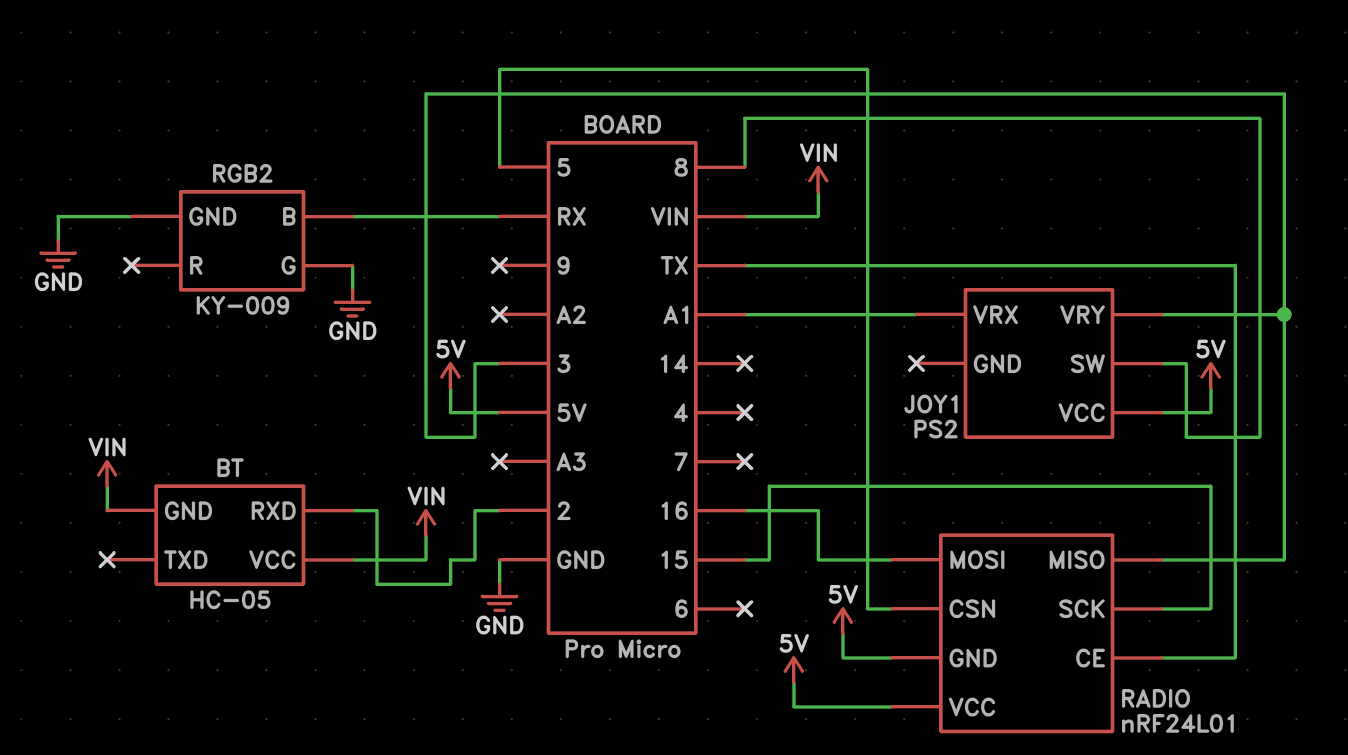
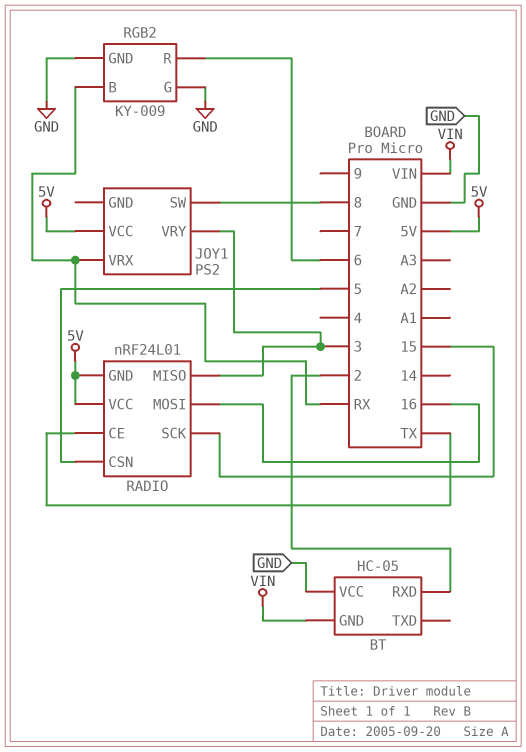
BT pin VCC: VIN -> GND
JOY1 pin VRX: A1 -> RX
RGB2 pin R: none -> 6

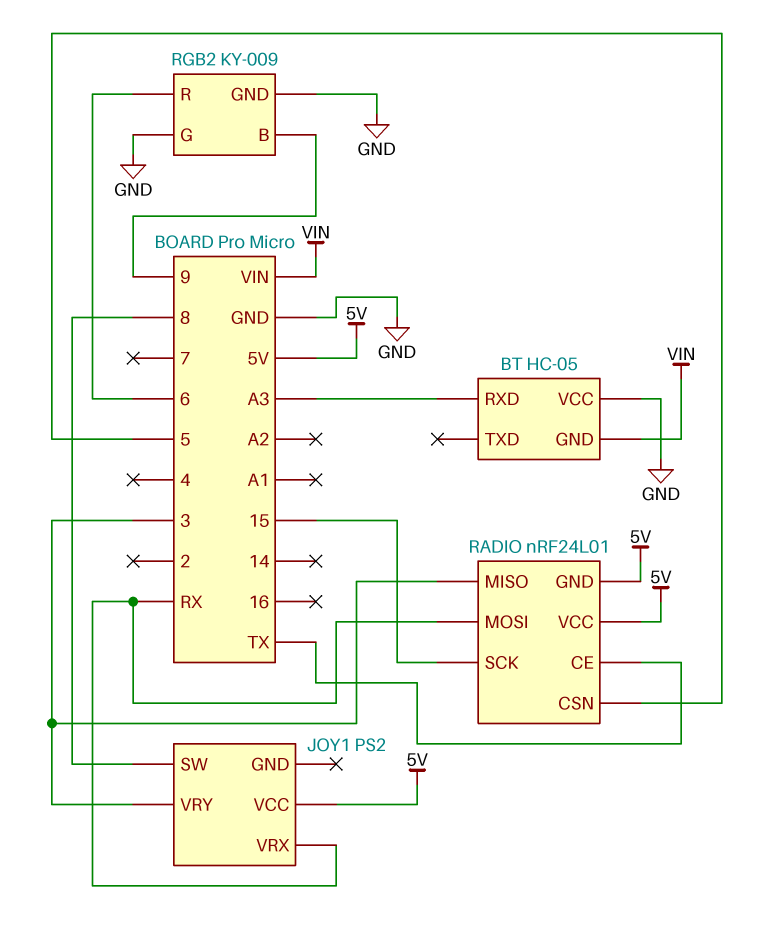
BT pin RXD: 2 -> A3
RADIO pin MOSI: 16 -> RX
RGB2 pin B: RX -> 9

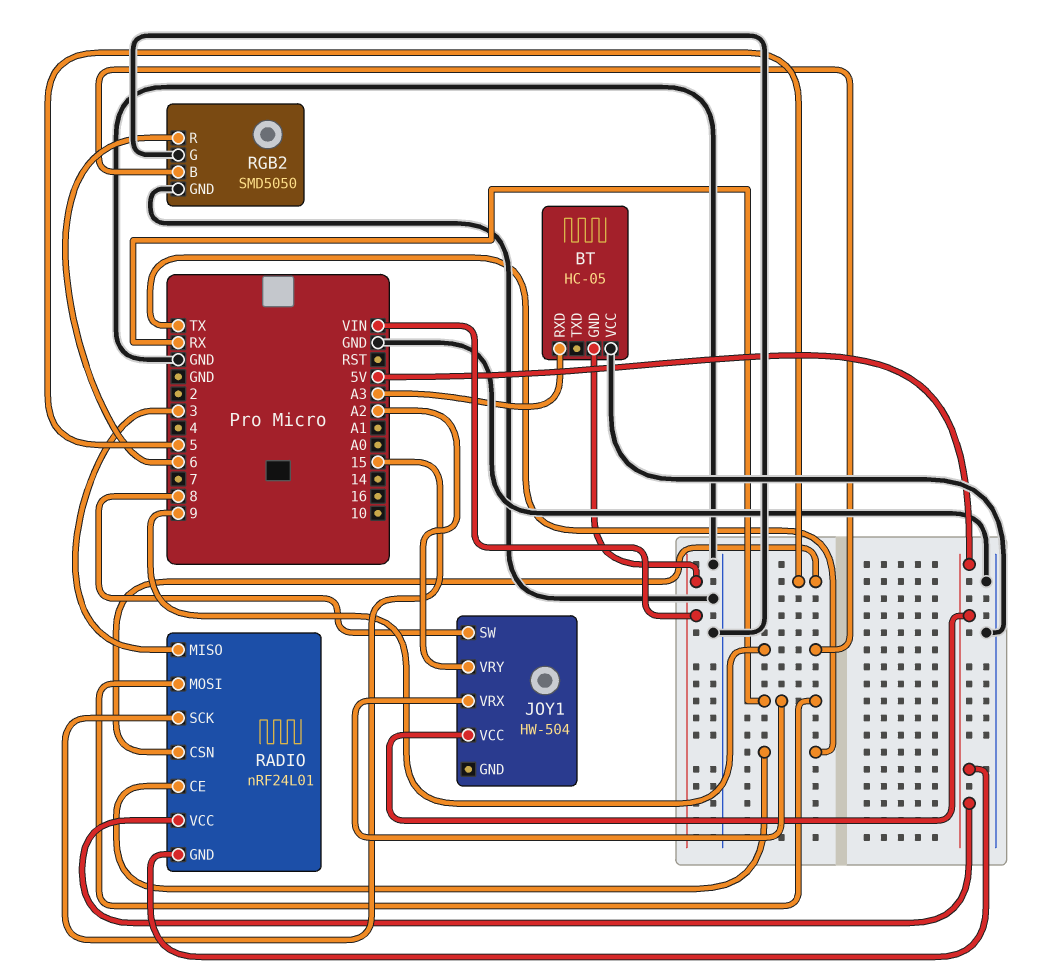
JOY1: PS2 -> HW-504
JOY1 pin VRY: 3 -> A2
RGB2: KY-009 -> SMD5050

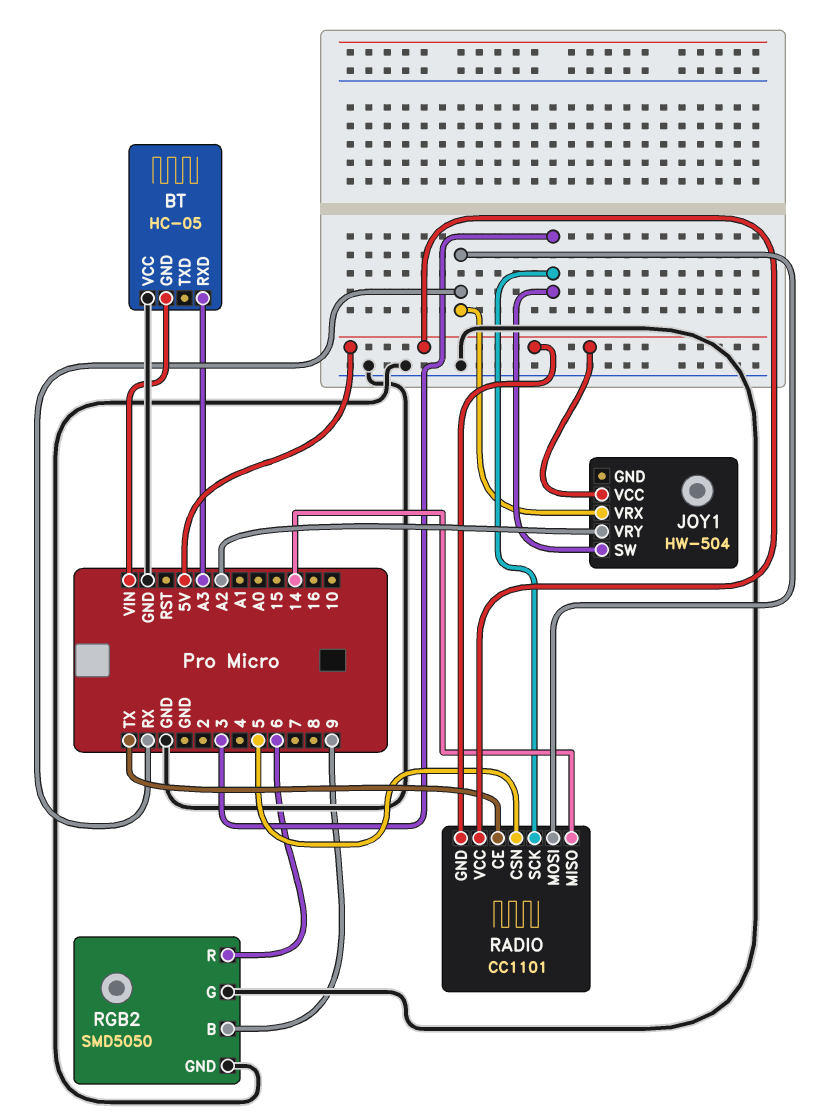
JOY1 pin SW: 8 -> 3
RADIO: nRF24L01 -> CC1101
RADIO pin MISO: 3 -> 14
RADIO pin SCK: 15 -> 3

